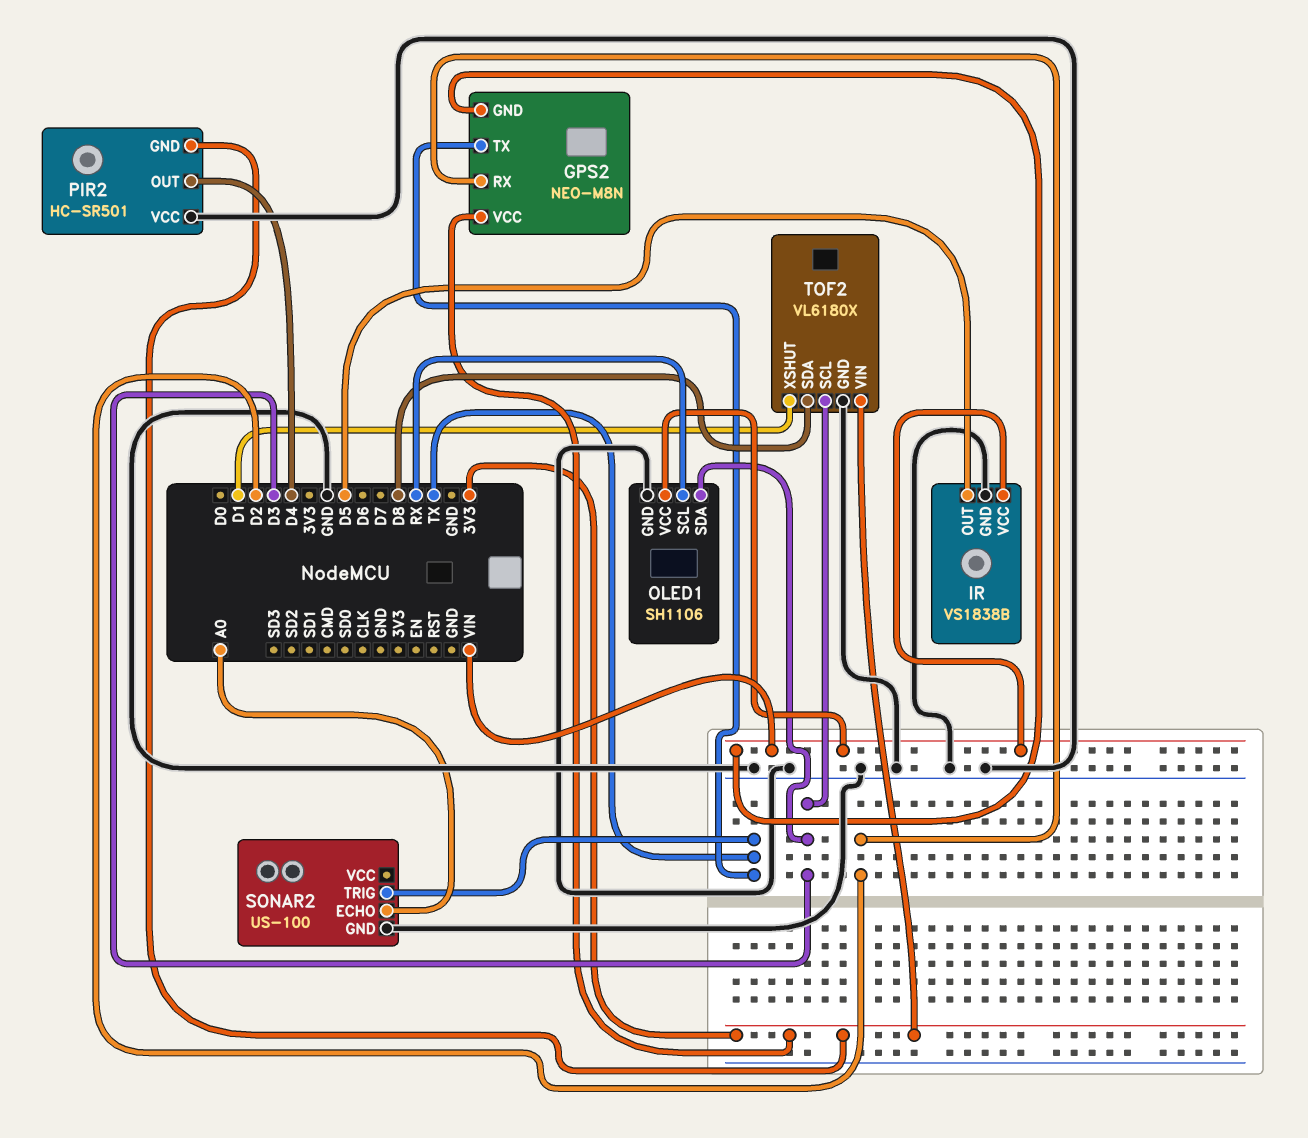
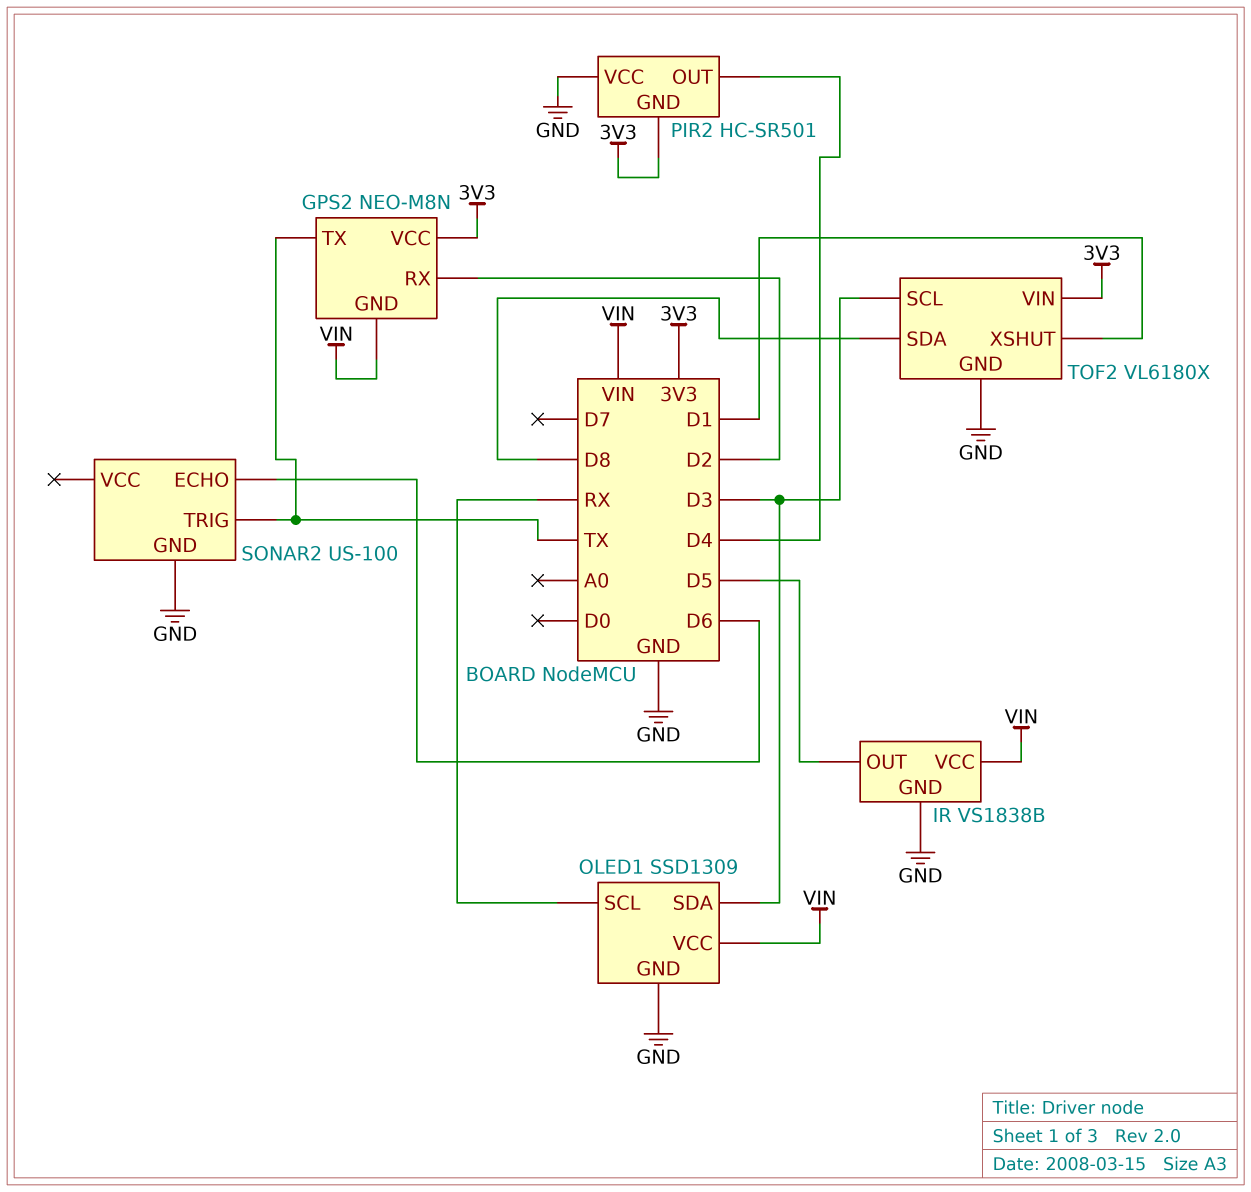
OLED1: SH1106 -> SSD1309
SONAR2 pin ECHO: A0 -> D6

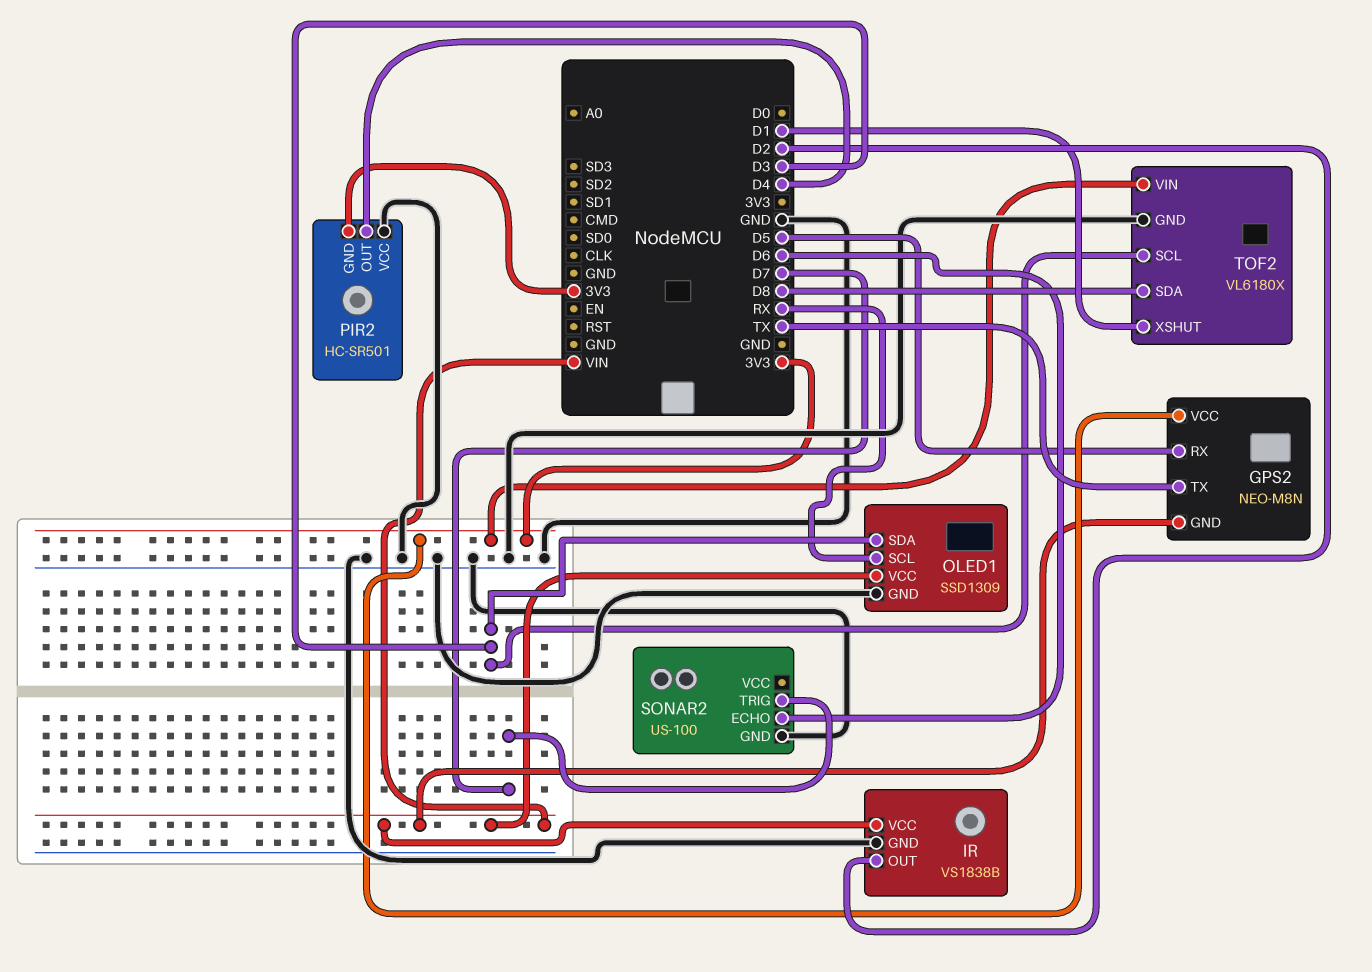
GPS2 pin RX: D2 -> D5
IR pin OUT: D5 -> D2
SONAR2 pin TRIG: TX -> D7

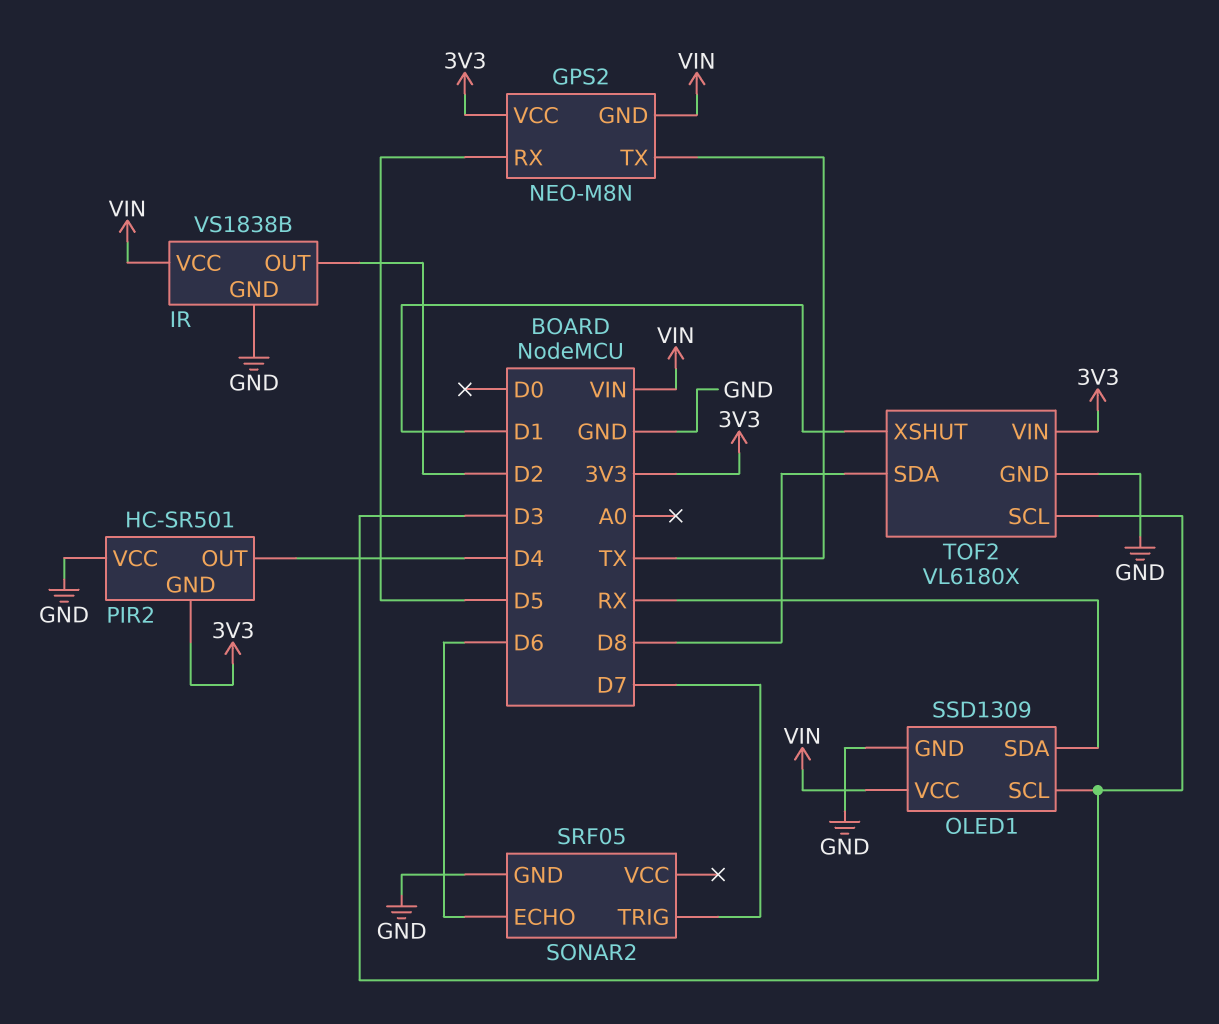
OLED1 pin SCL: RX -> D3
OLED1 pin SDA: D3 -> RX
SONAR2: US-100 -> SRF05

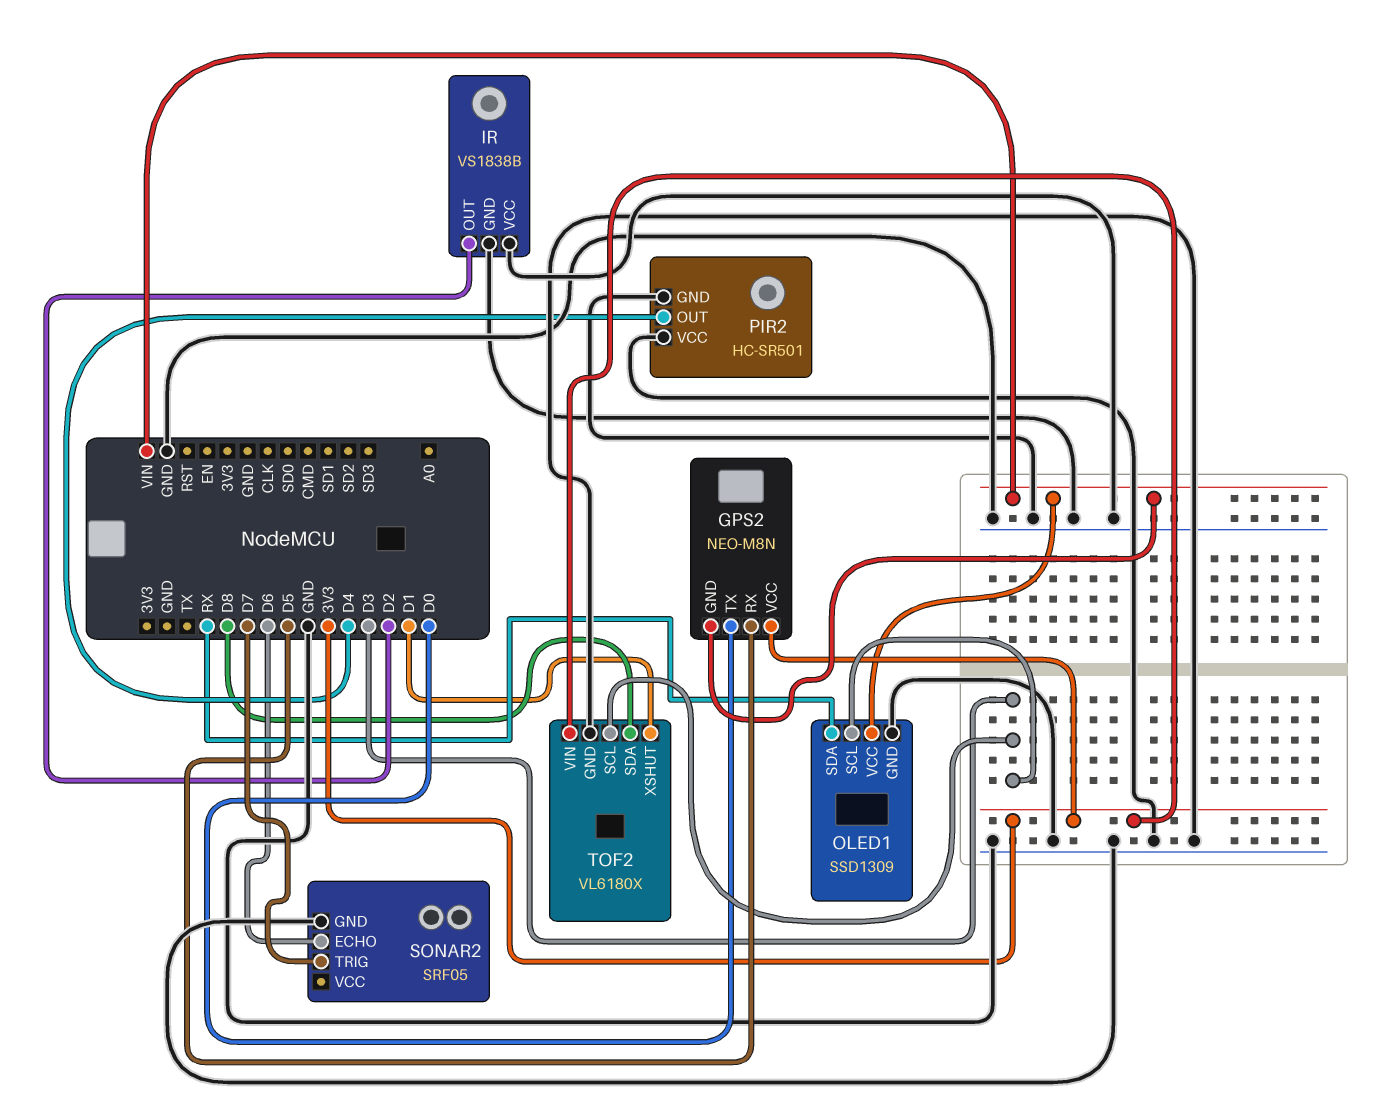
GPS2 pin TX: TX -> D0
IR pin VCC: VIN -> GND
PIR2 pin GND: 3V3 -> GND

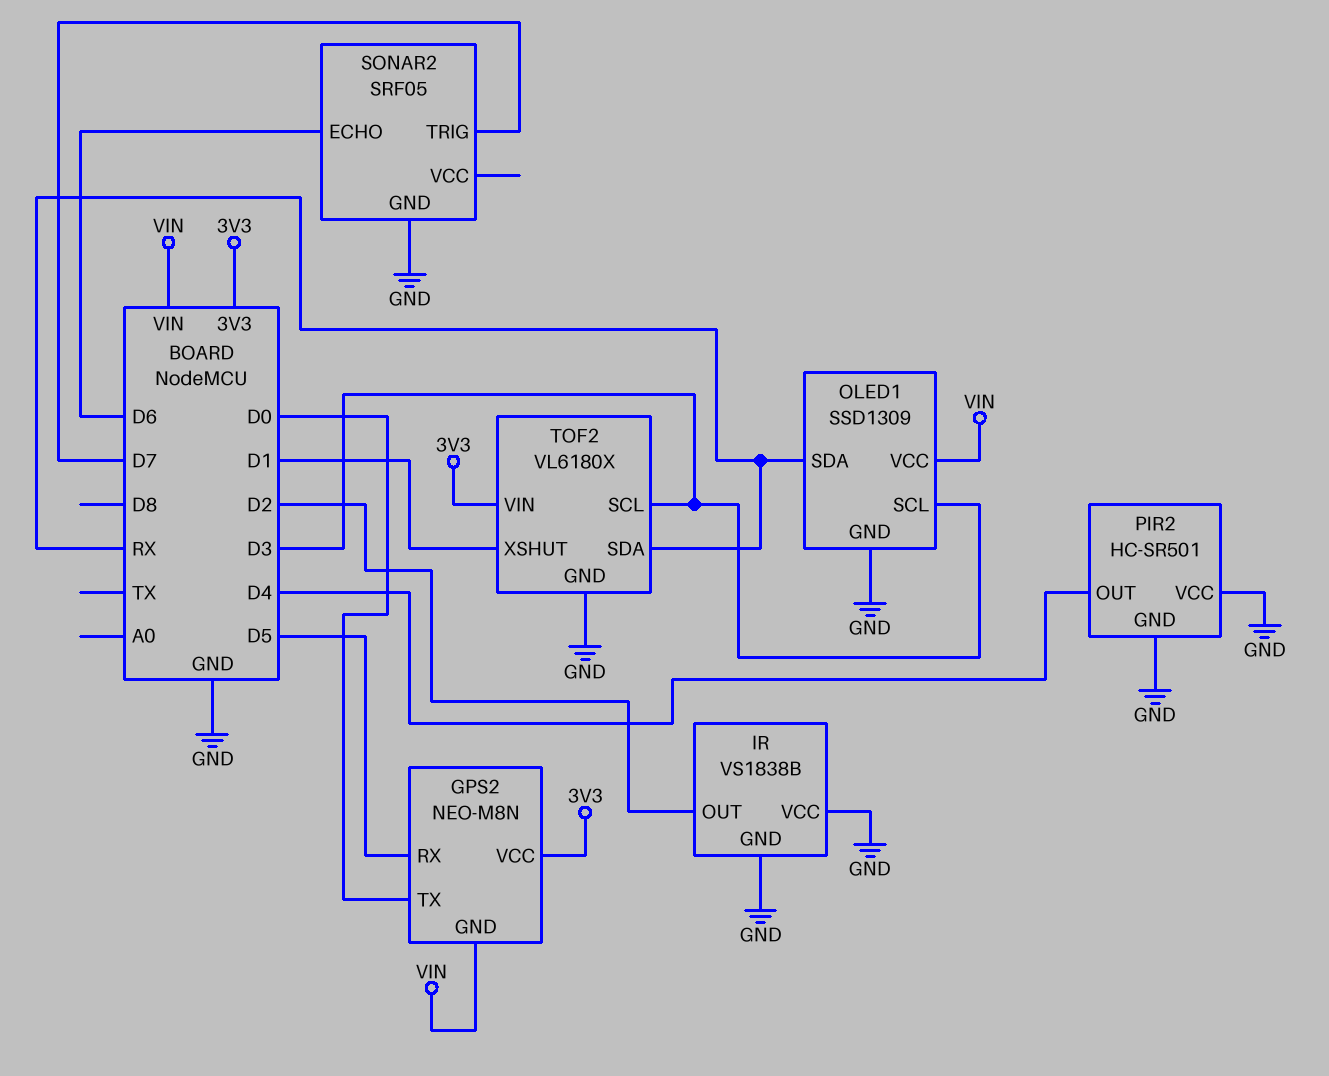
TOF2 pin SDA: D8 -> RX

